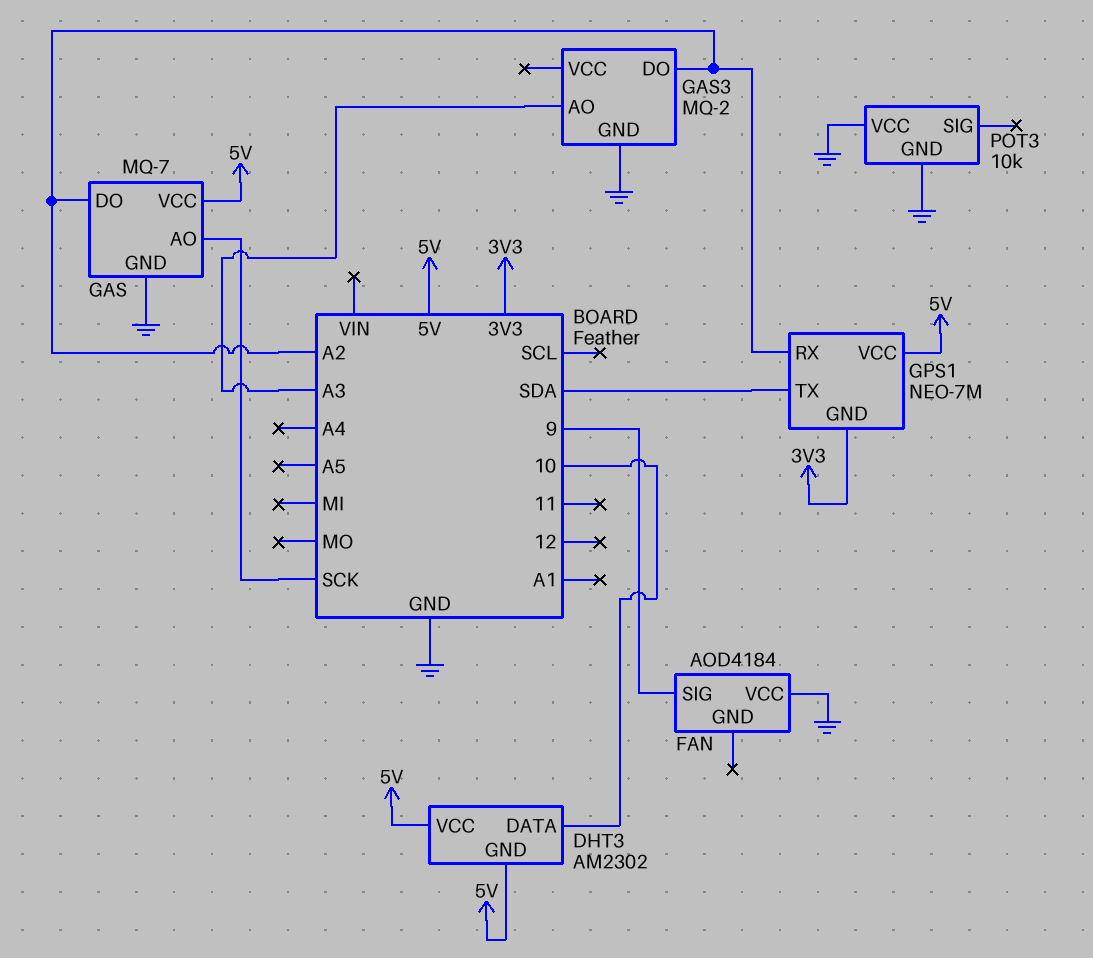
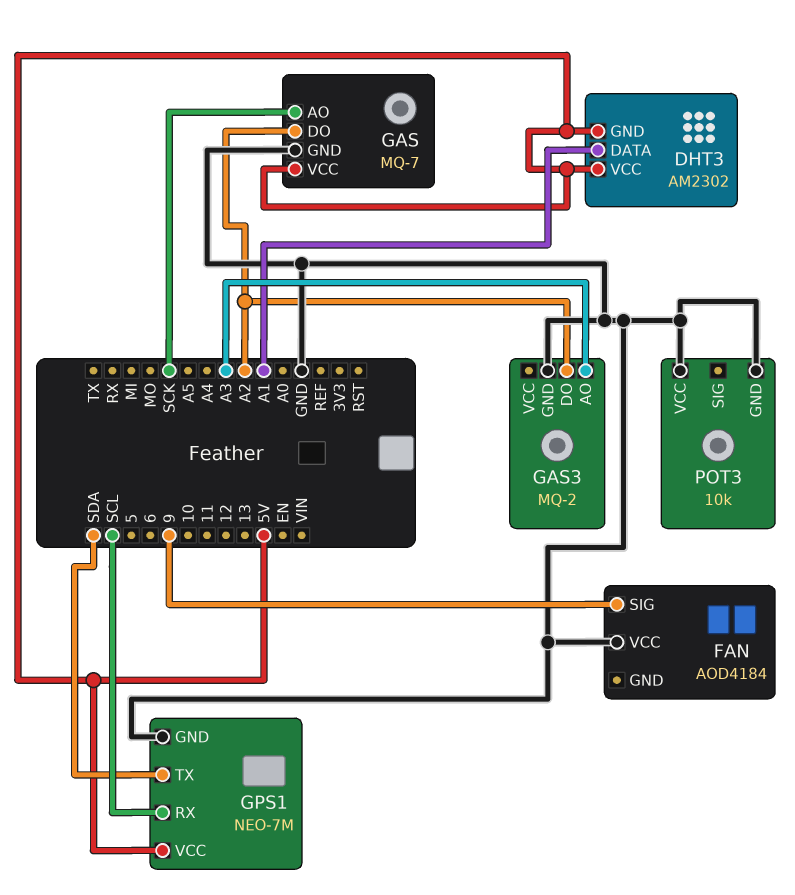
DHT3 pin DATA: 10 -> A1
GPS1 pin GND: 3V3 -> GND
GPS1 pin RX: A2 -> SCL

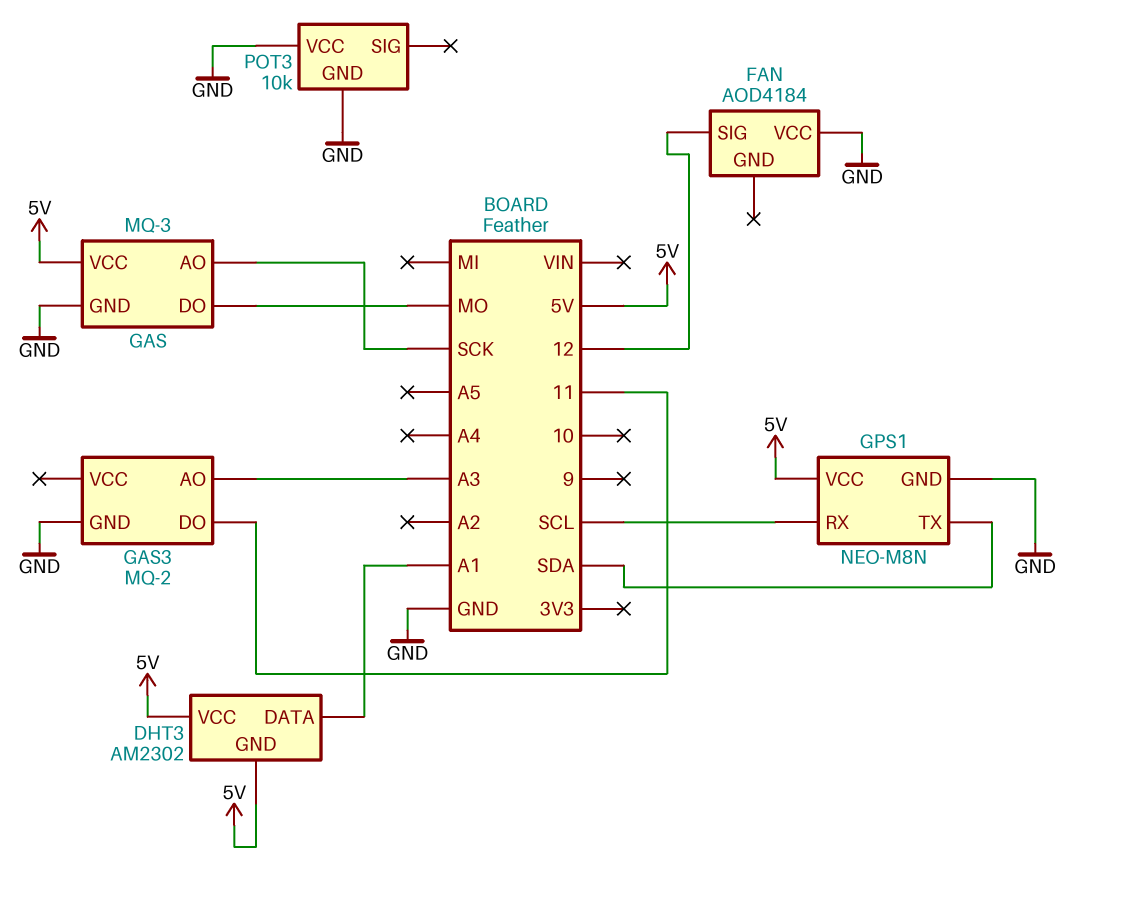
FAN pin SIG: 9 -> 12
GAS: MQ-7 -> MQ-3
GAS pin DO: A2 -> MO
GAS3 pin DO: A2 -> 11
GPS1: NEO-7M -> NEO-M8N

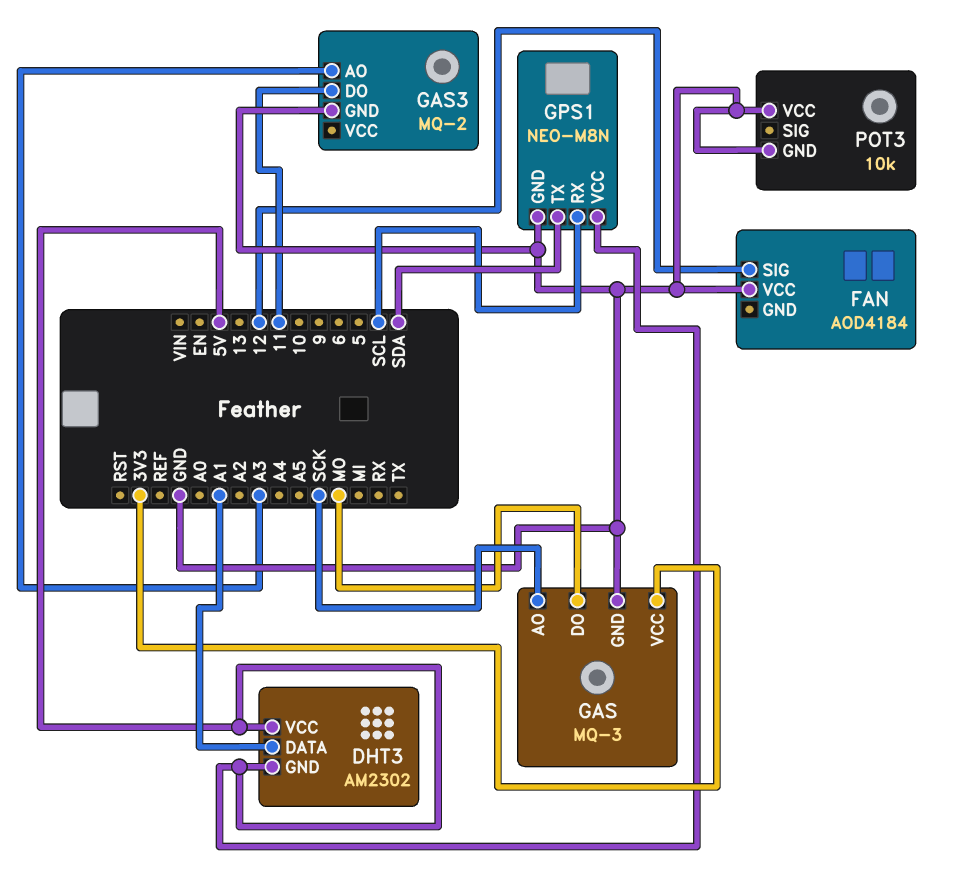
GAS pin VCC: 5V -> 3V3

